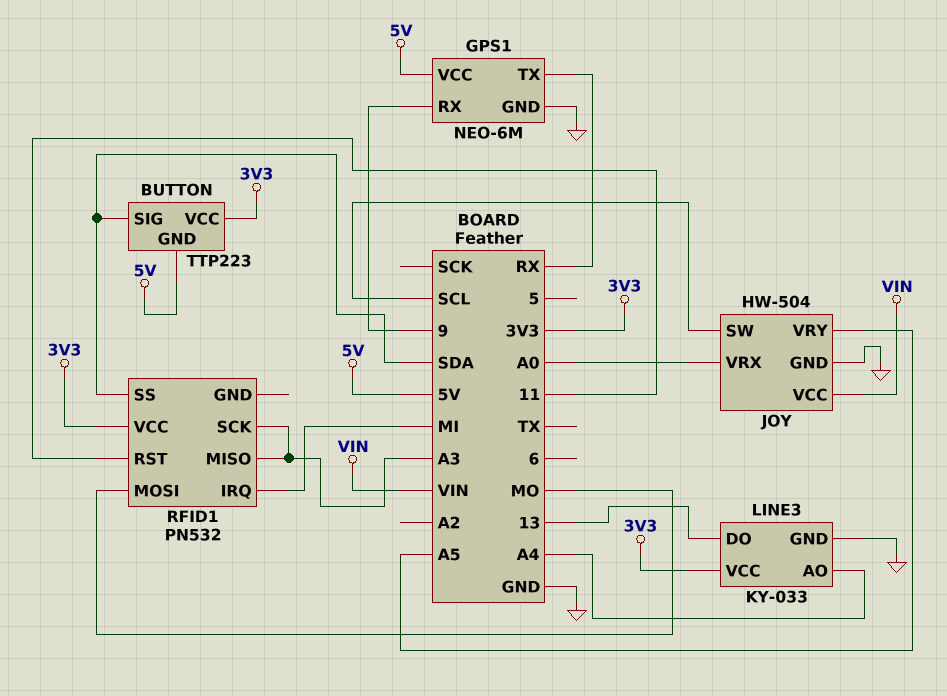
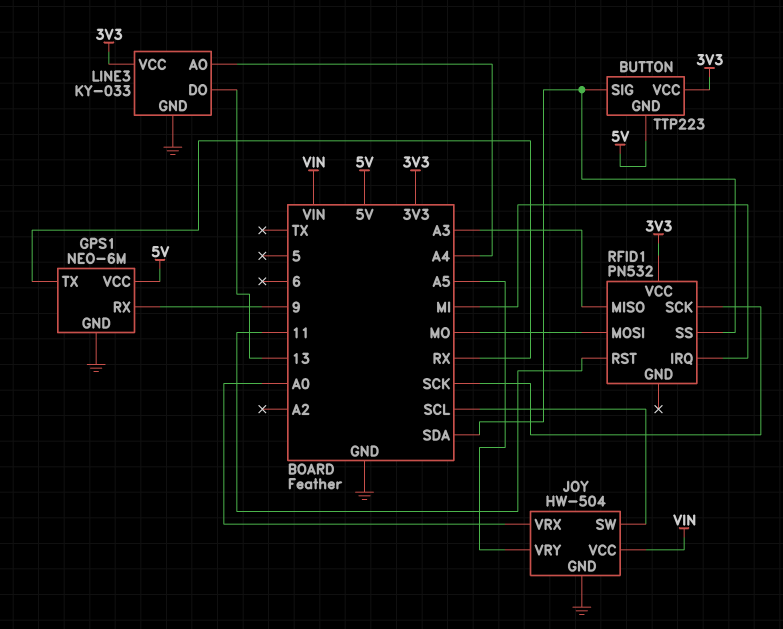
RFID1 pin SCK: A3 -> SCK

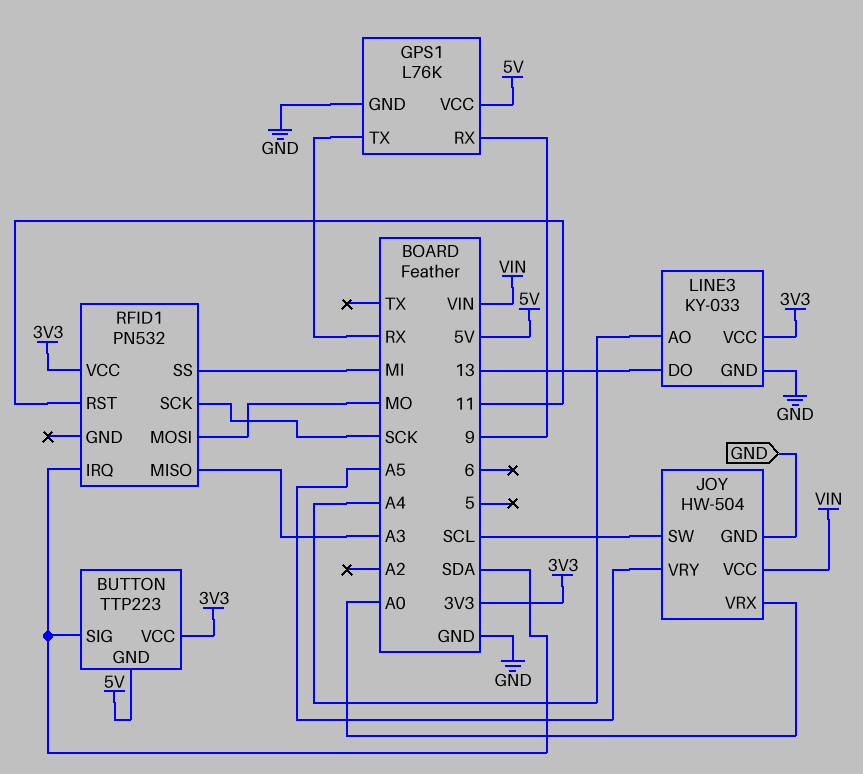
GPS1: NEO-6M -> L76K
RFID1 pin IRQ: MI -> SDA
RFID1 pin SS: SDA -> MI

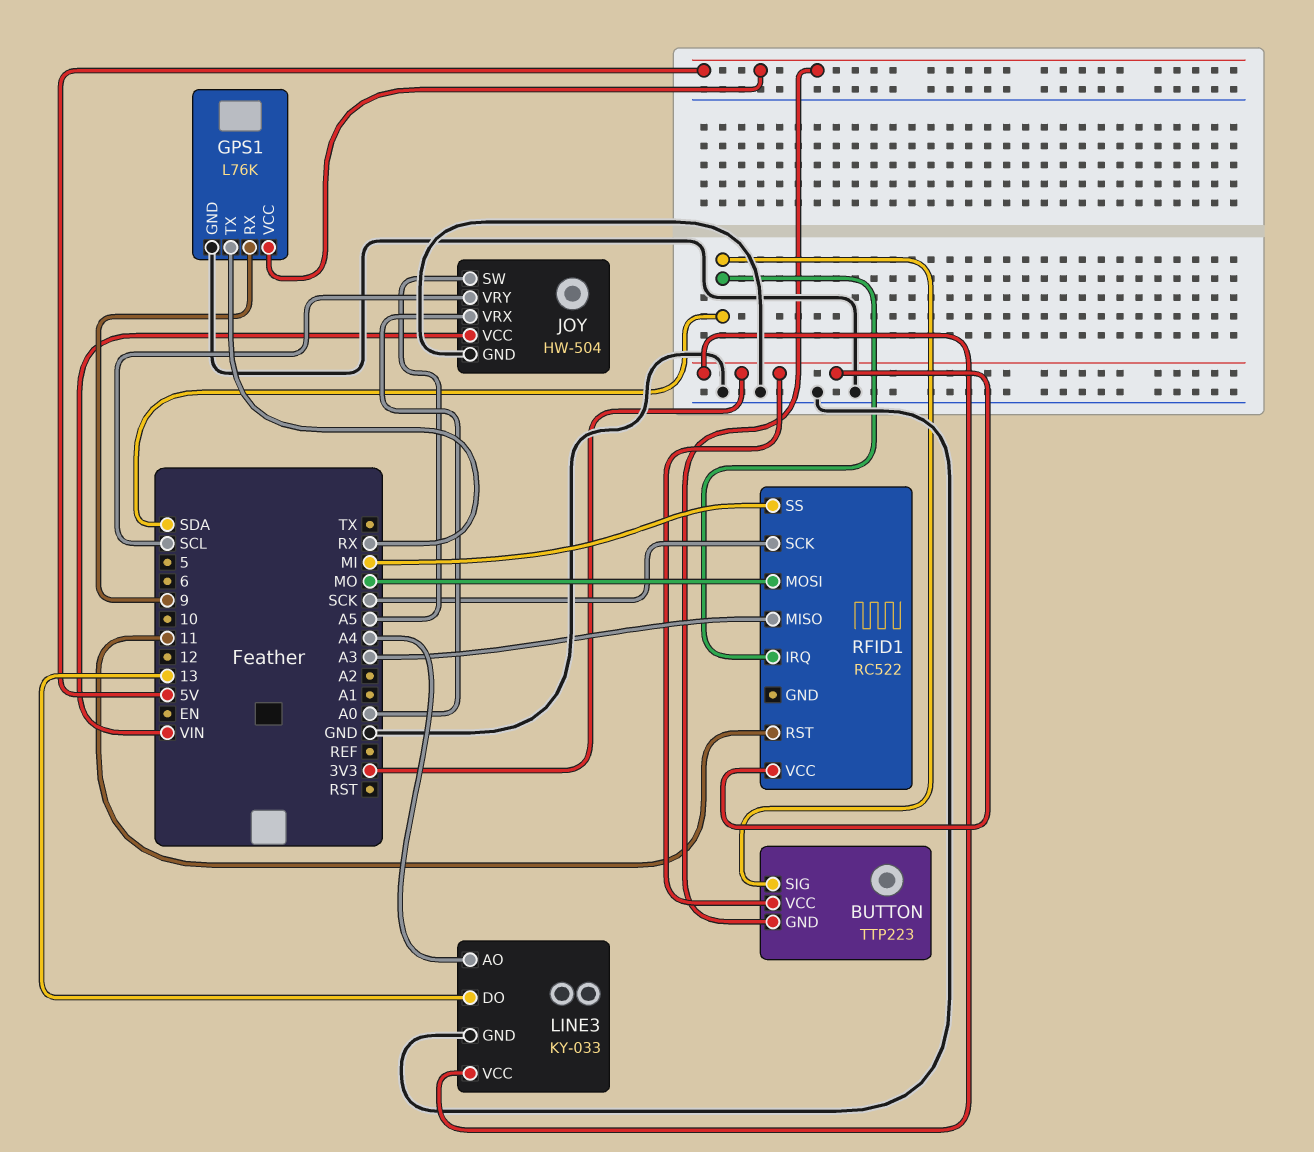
JOY pin SW: SCL -> A5
JOY pin VRY: A5 -> SCL
RFID1: PN532 -> RC522

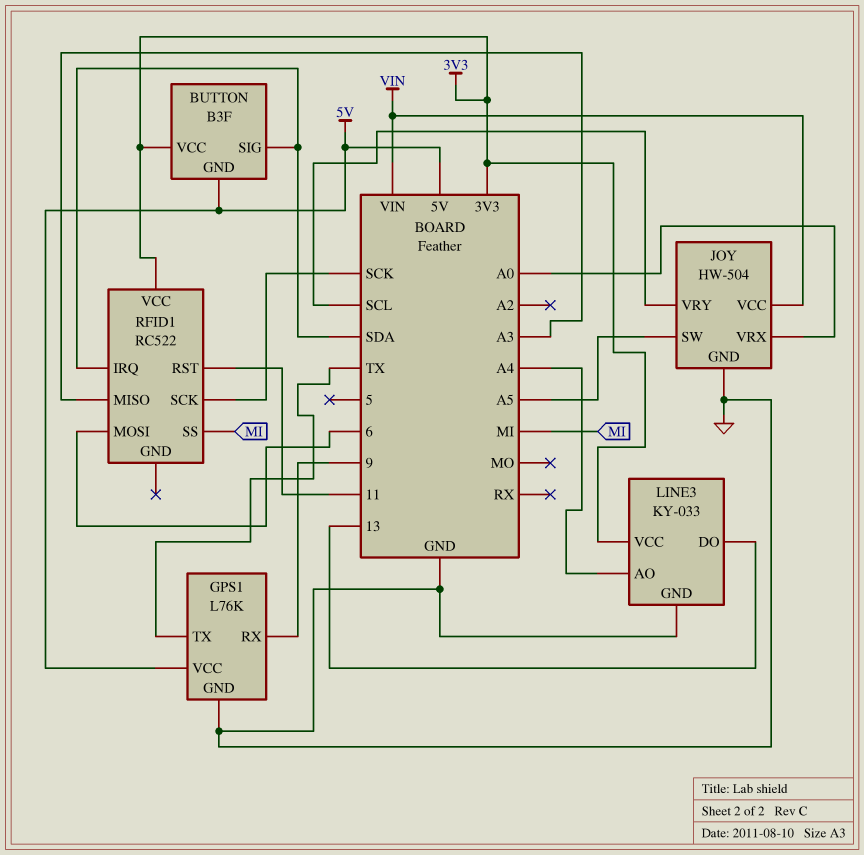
BUTTON: TTP223 -> B3F
GPS1 pin TX: RX -> TX
RFID1 pin MOSI: MO -> 6

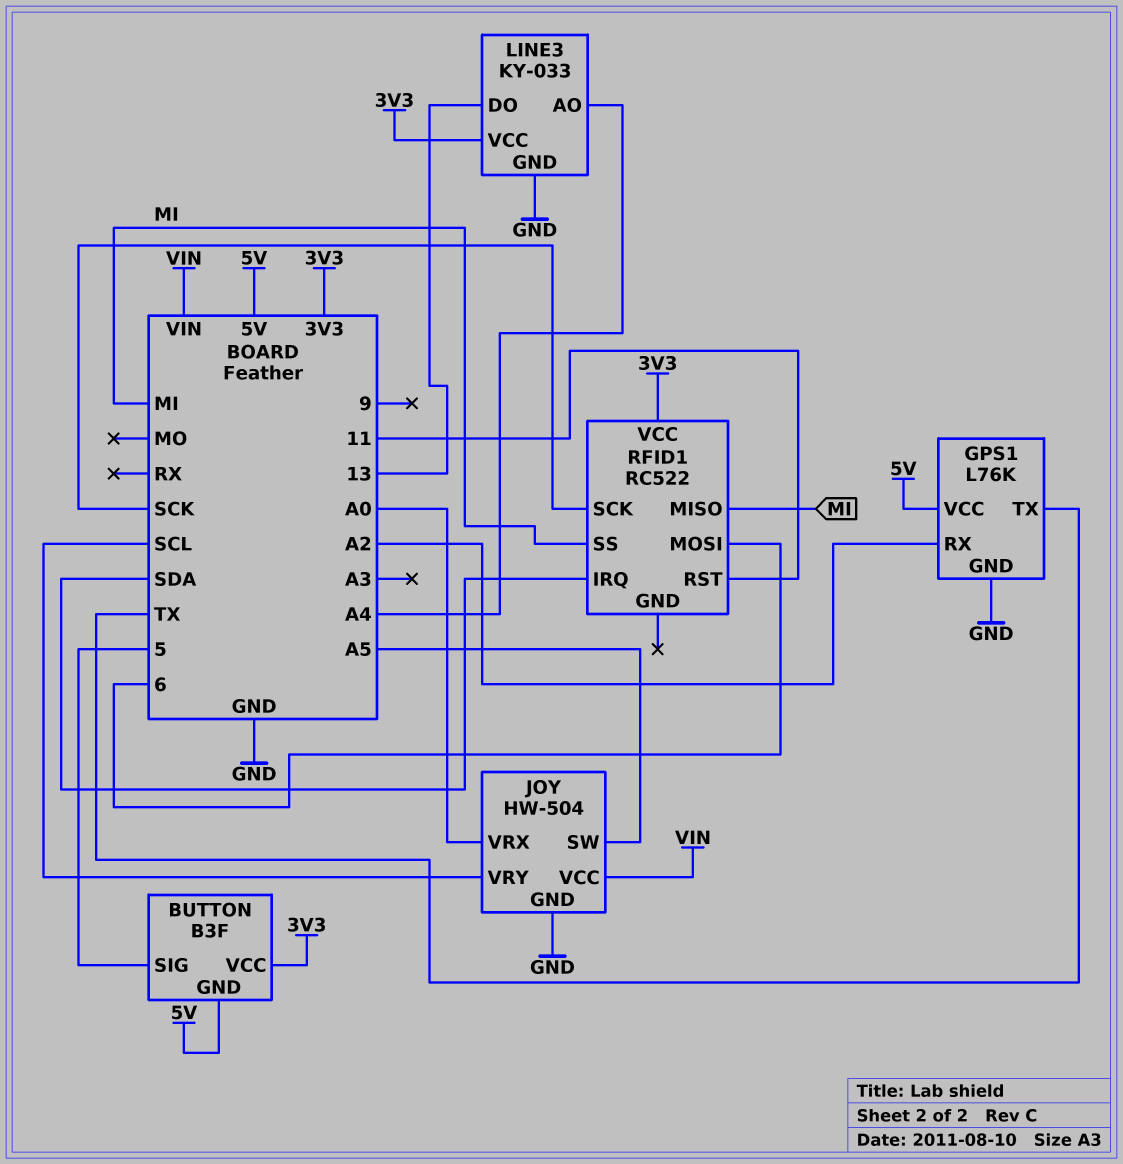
BUTTON pin SIG: SDA -> 5
GPS1 pin RX: 9 -> A2
RFID1 pin MISO: A3 -> MI

